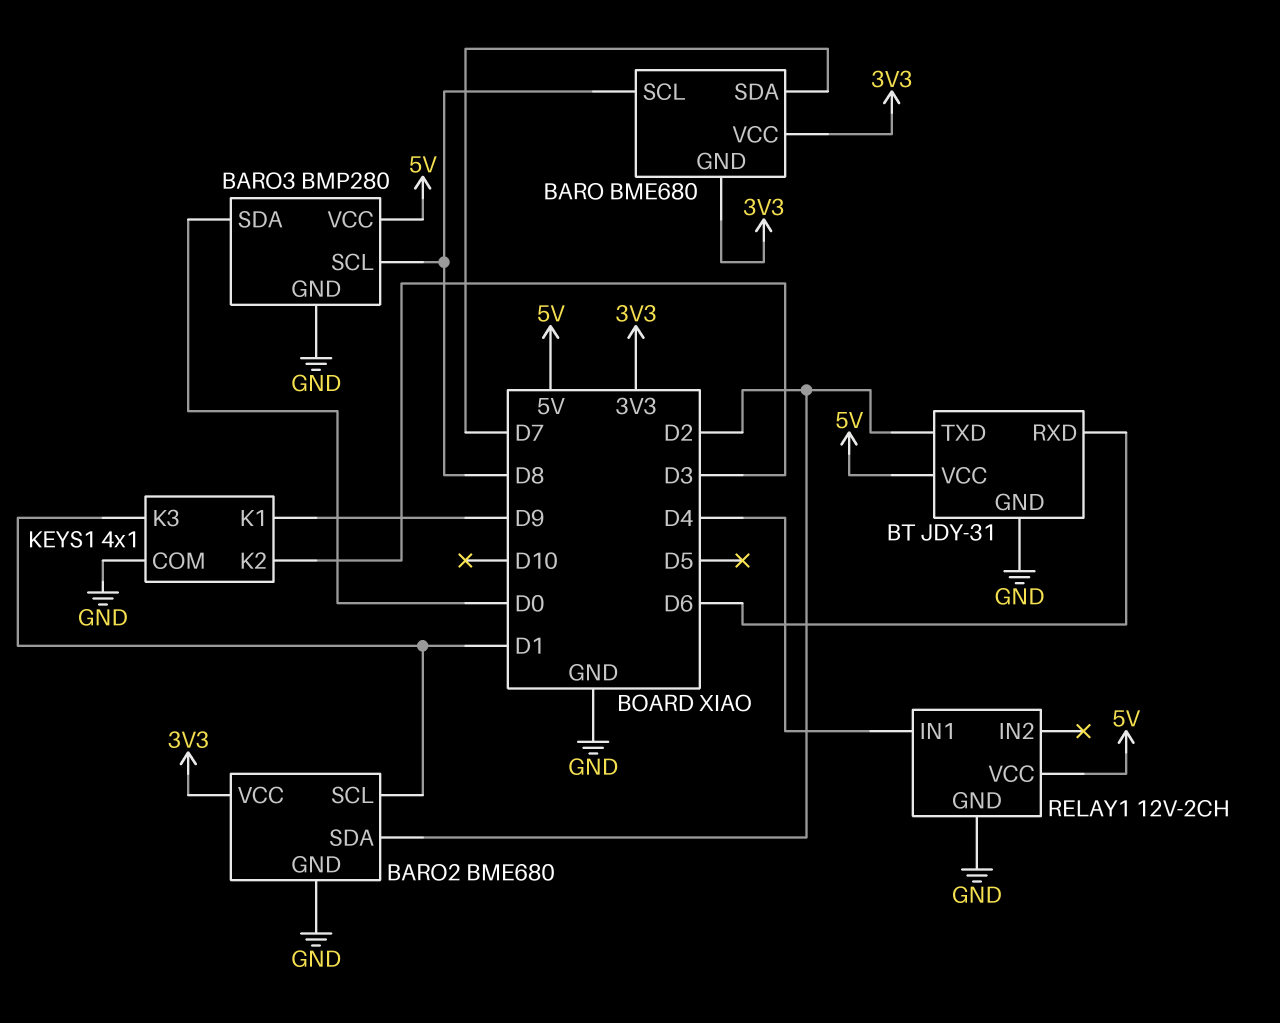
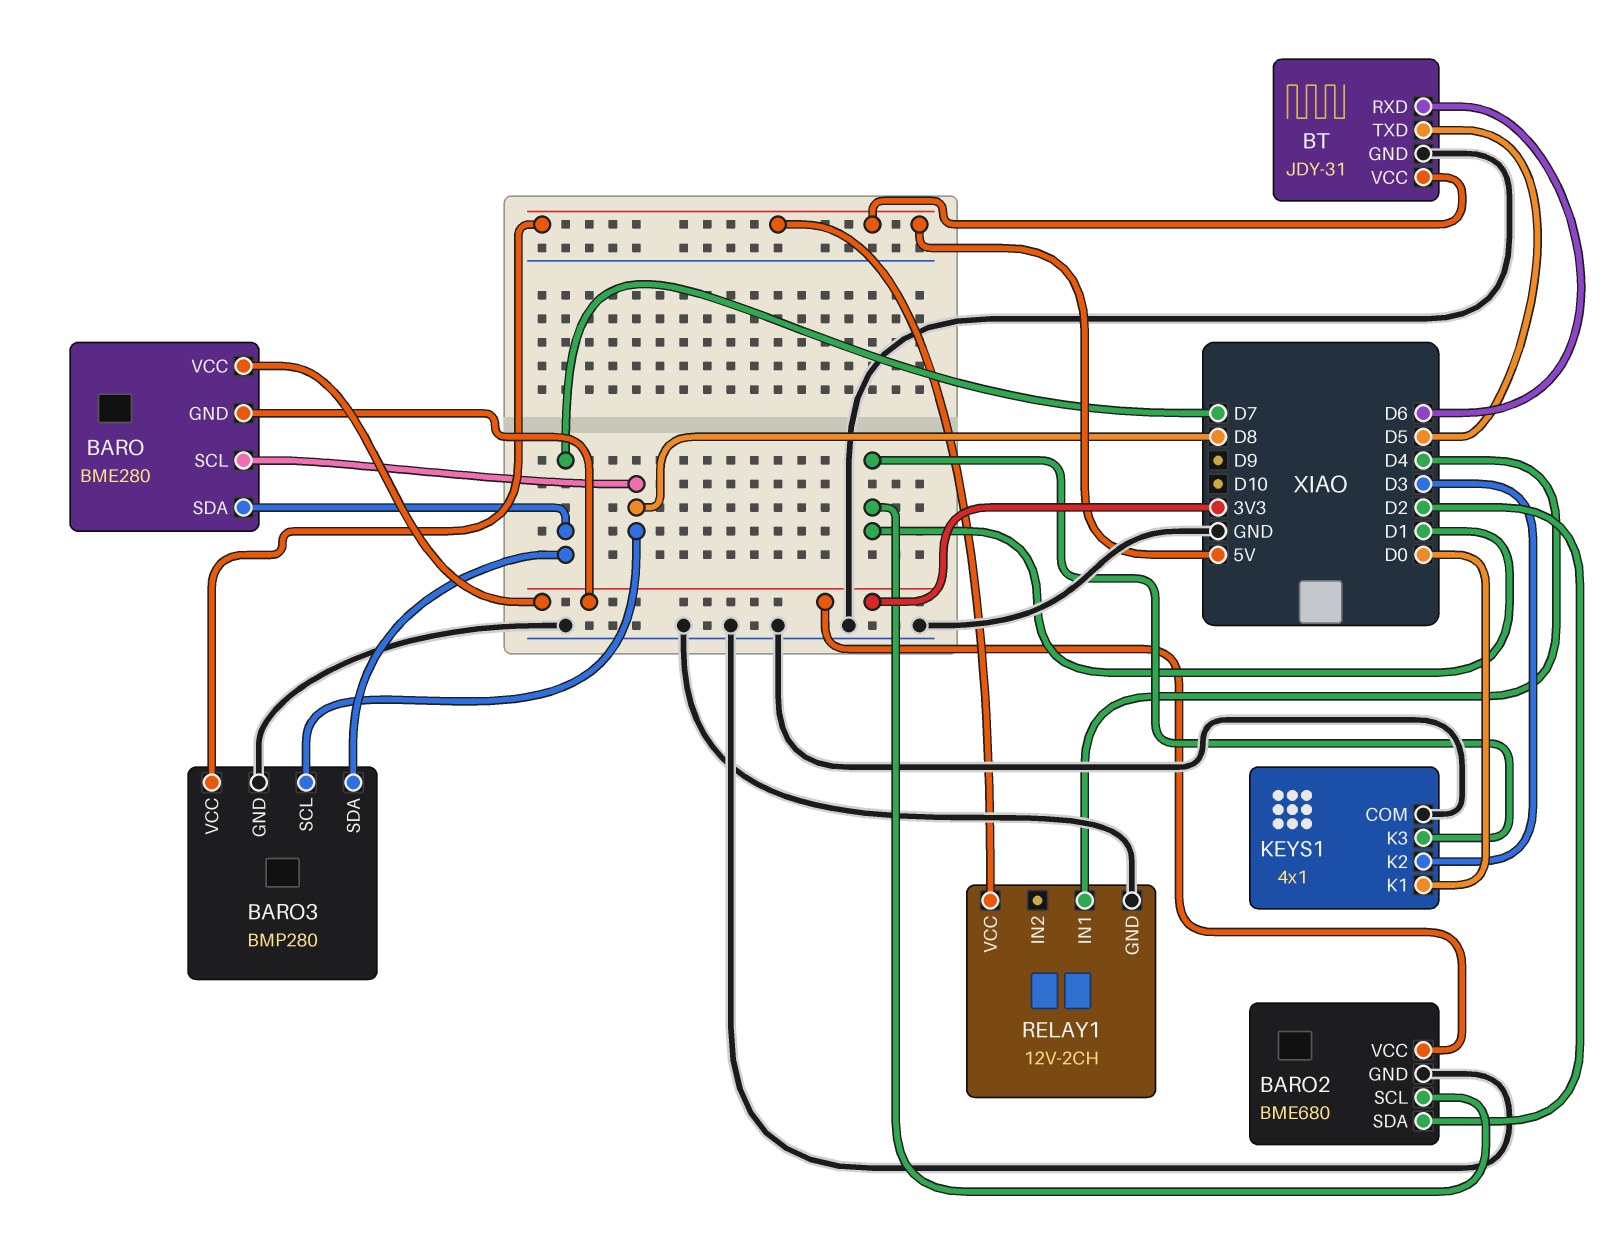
BARO: BME680 -> BME280
BARO3 pin SDA: D0 -> D7
BT pin TXD: D2 -> D5
KEYS1 pin K1: D9 -> D0

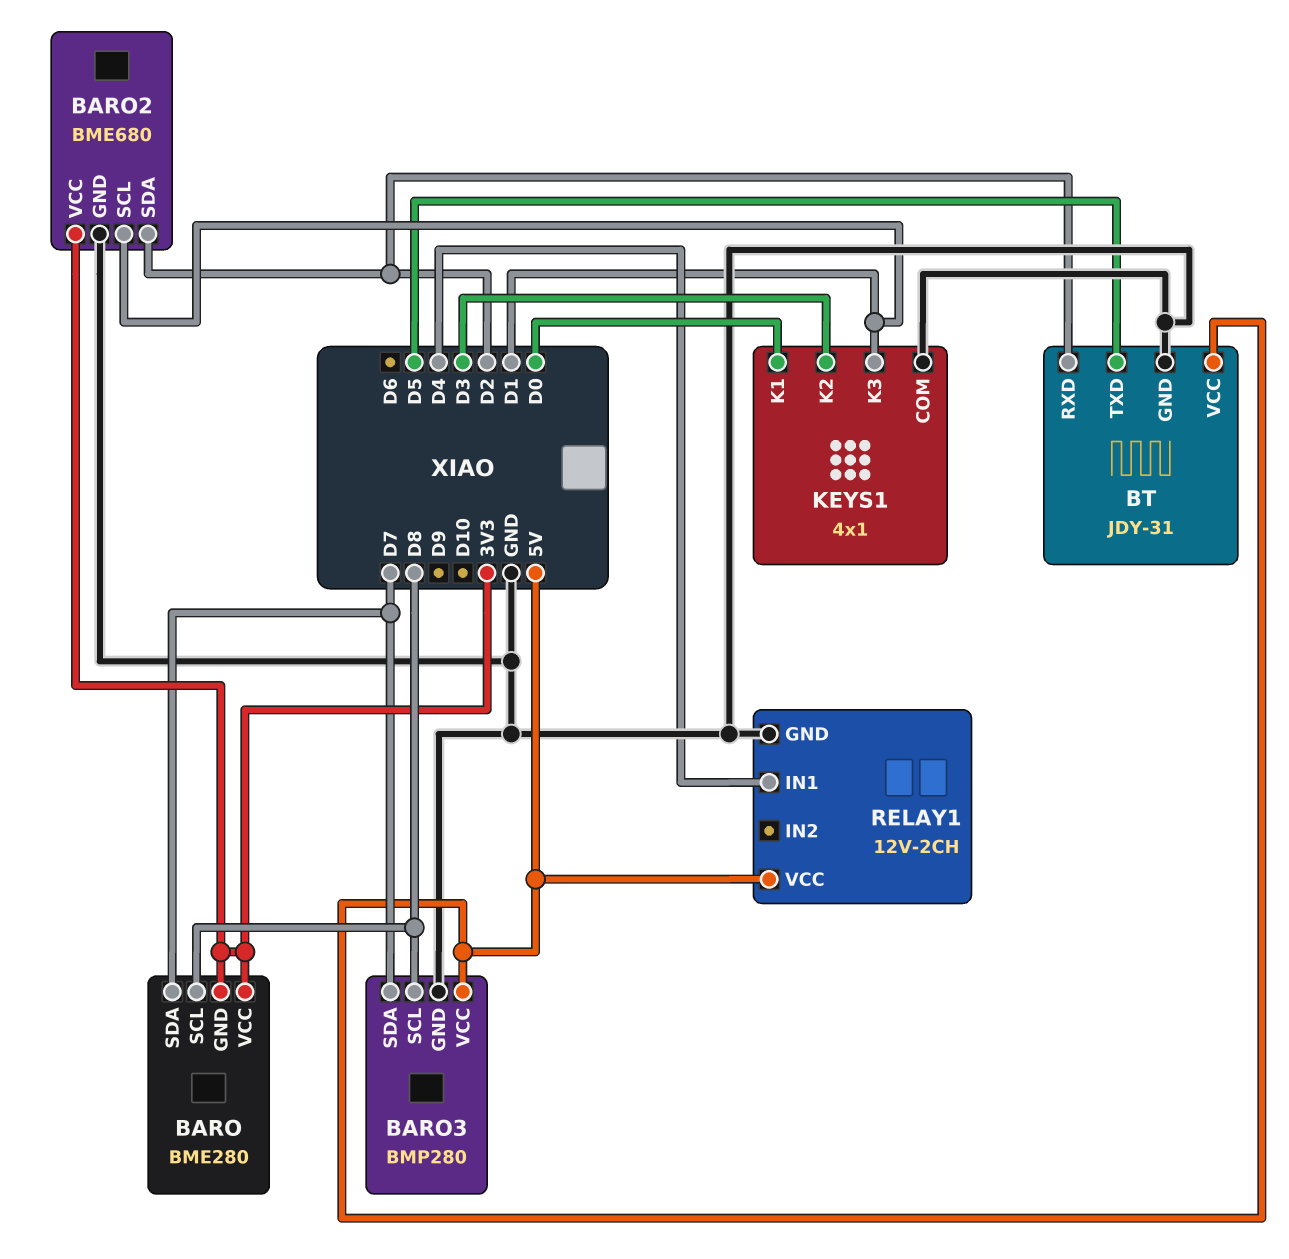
BT pin RXD: D6 -> D2

